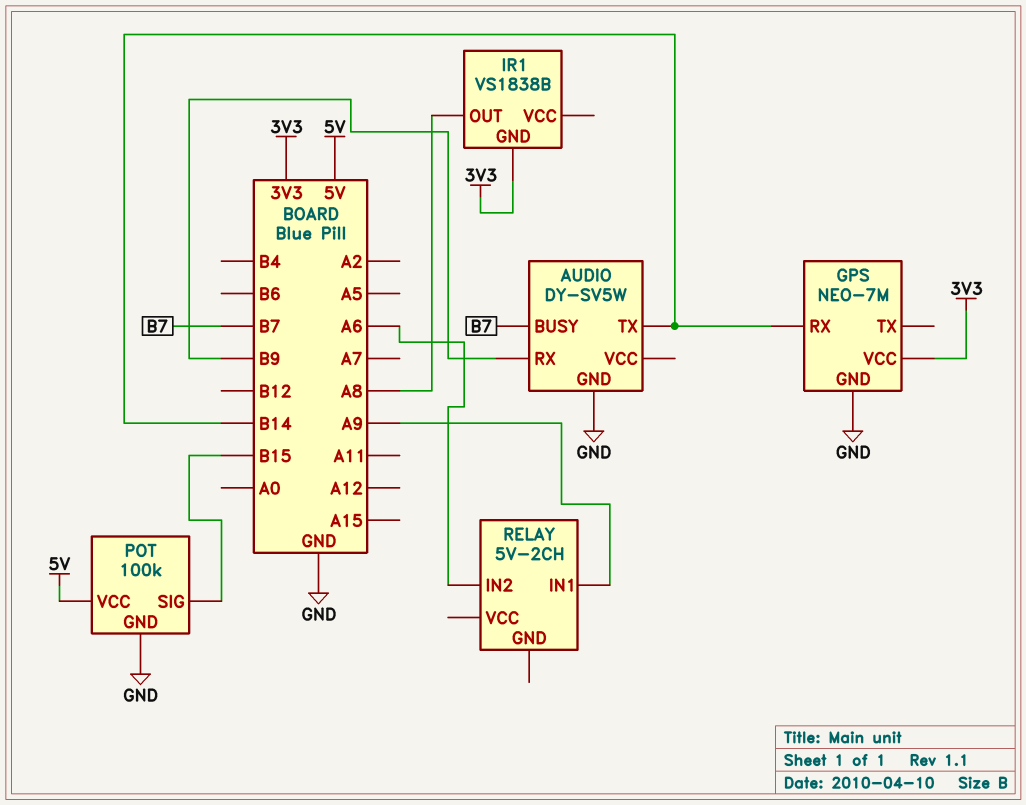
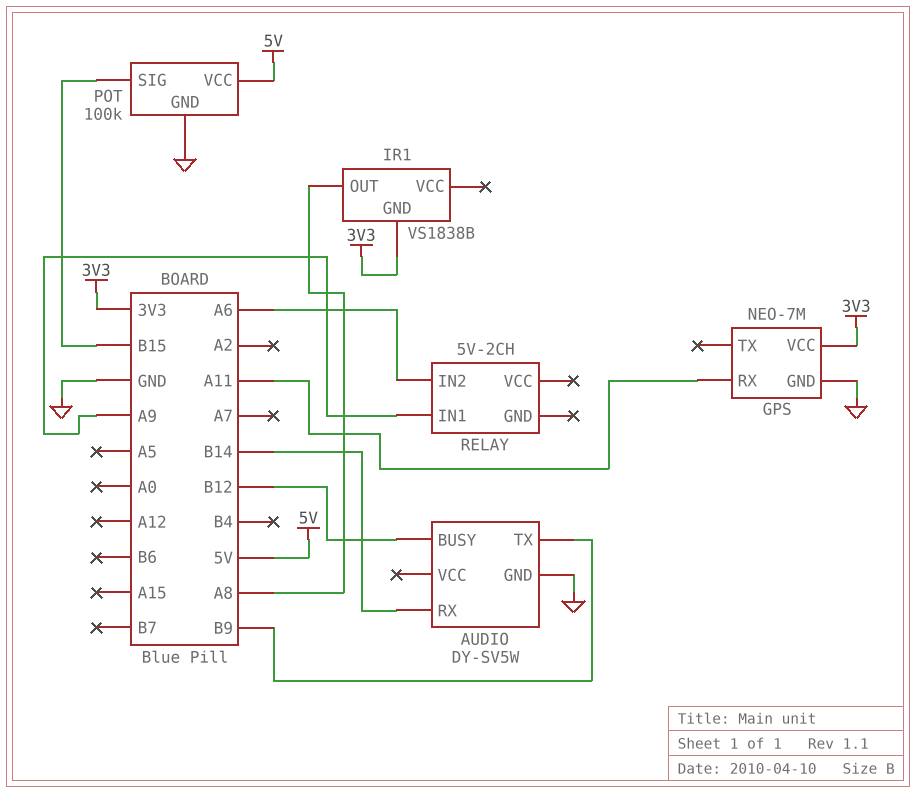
AUDIO pin BUSY: B7 -> B12
AUDIO pin RX: B9 -> B14
AUDIO pin TX: B14 -> B9
GPS pin RX: B14 -> A11

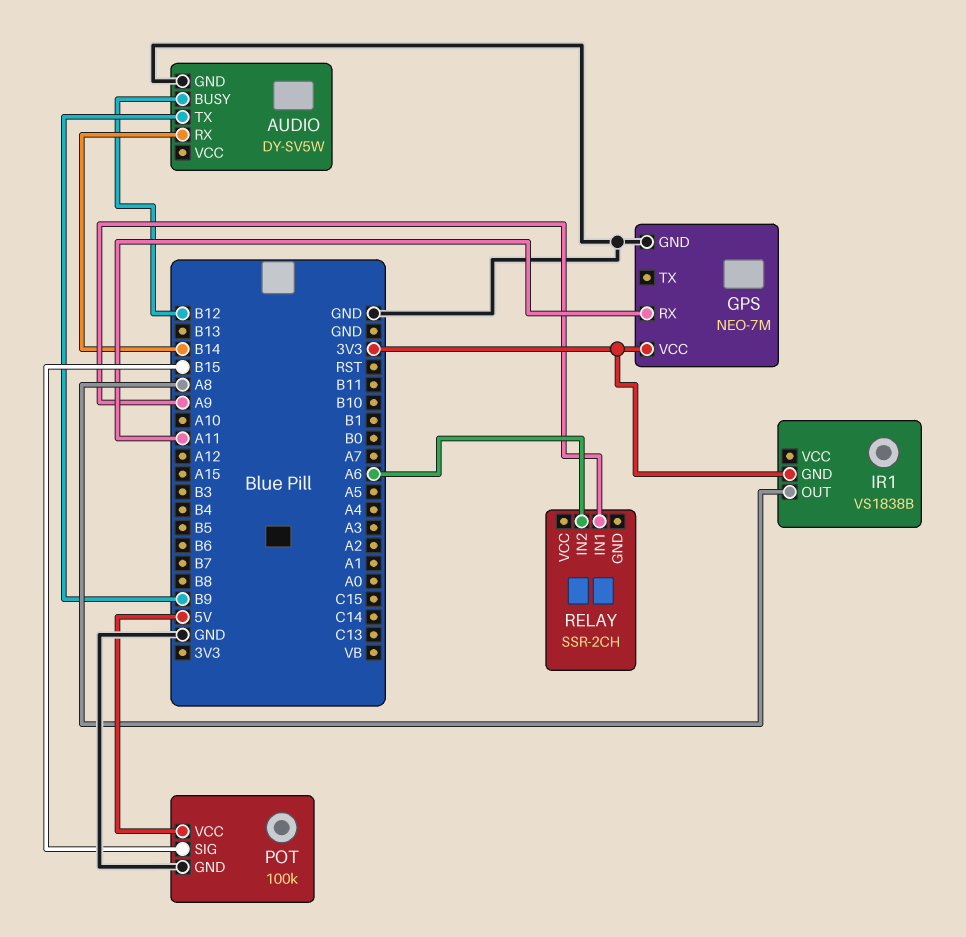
RELAY: 5V-2CH -> SSR-2CH

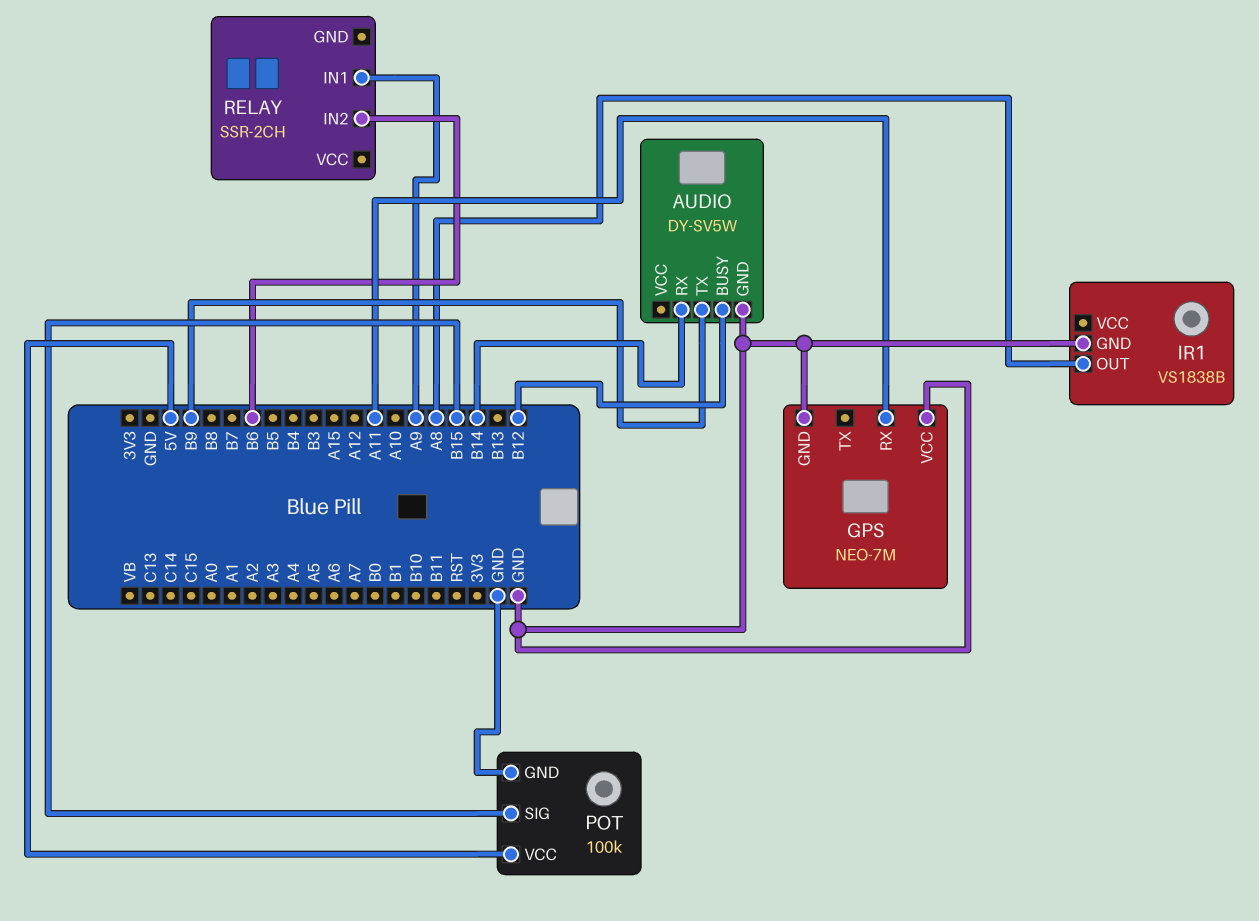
GPS pin VCC: 3V3 -> GND
IR1 pin GND: 3V3 -> GND
RELAY pin IN2: A6 -> B6

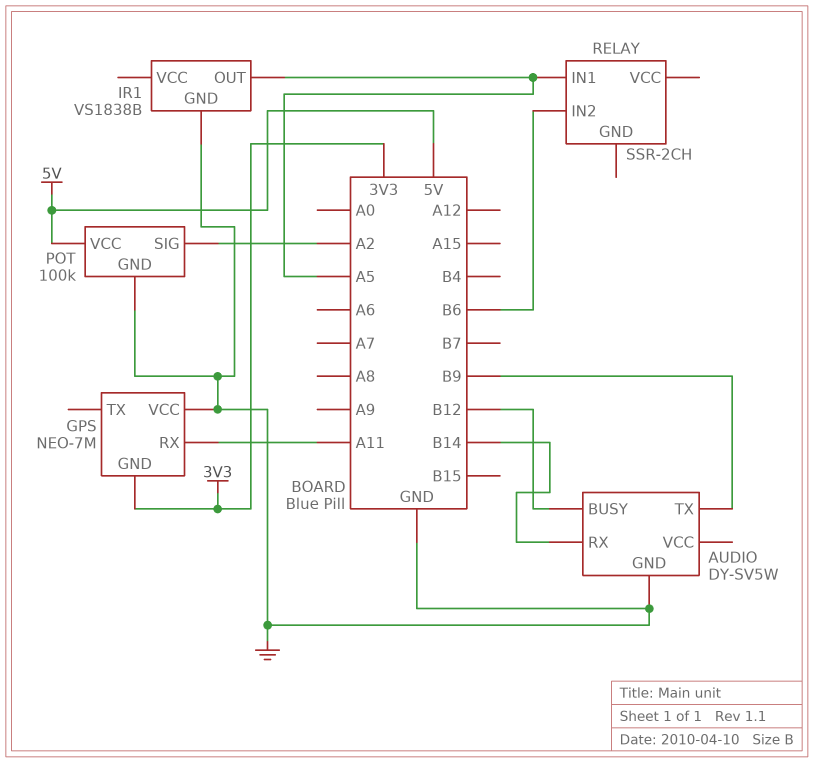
GPS pin GND: GND -> 3V3
IR1 pin OUT: A8 -> A5
POT pin SIG: B15 -> A2
RELAY pin IN1: A9 -> A5

